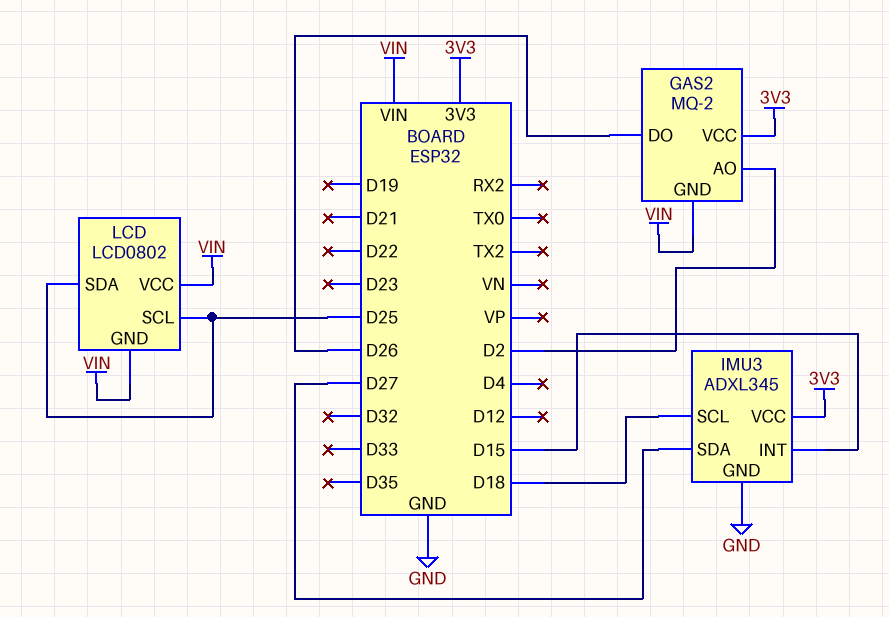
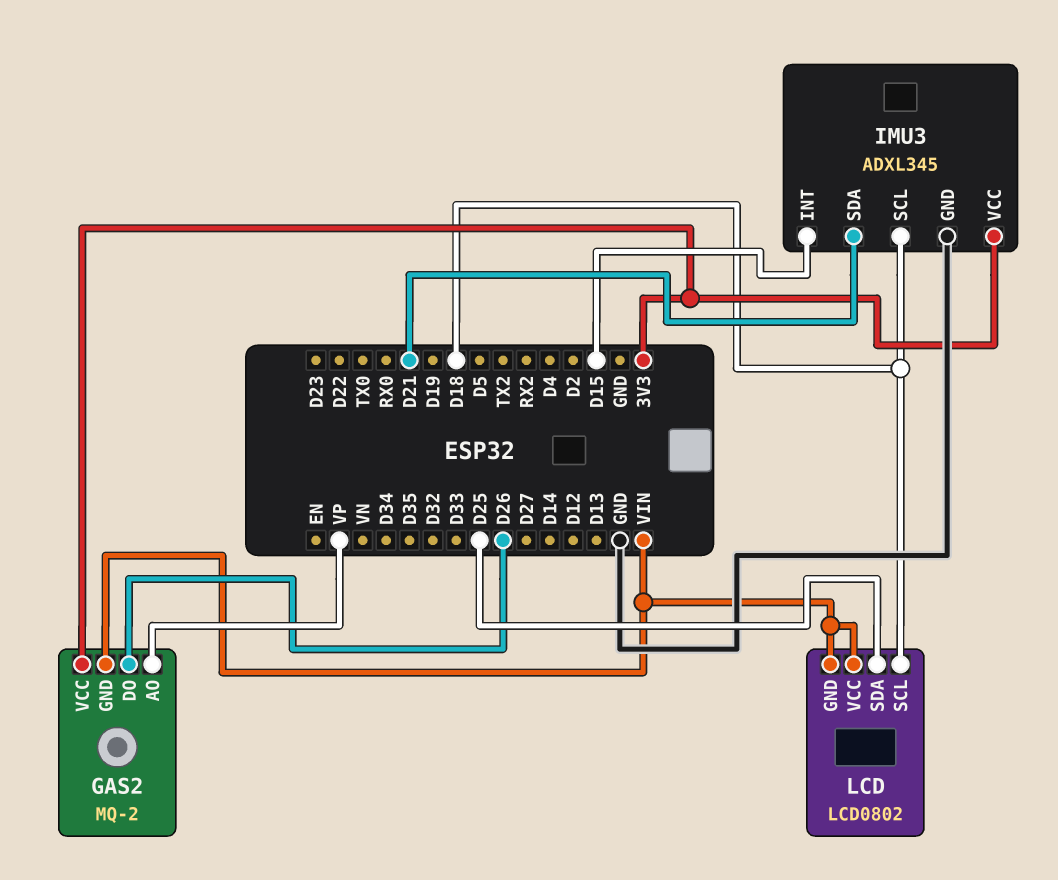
GAS2 pin AO: D2 -> VP
IMU3 pin SDA: D27 -> D21
LCD pin SCL: D25 -> D18

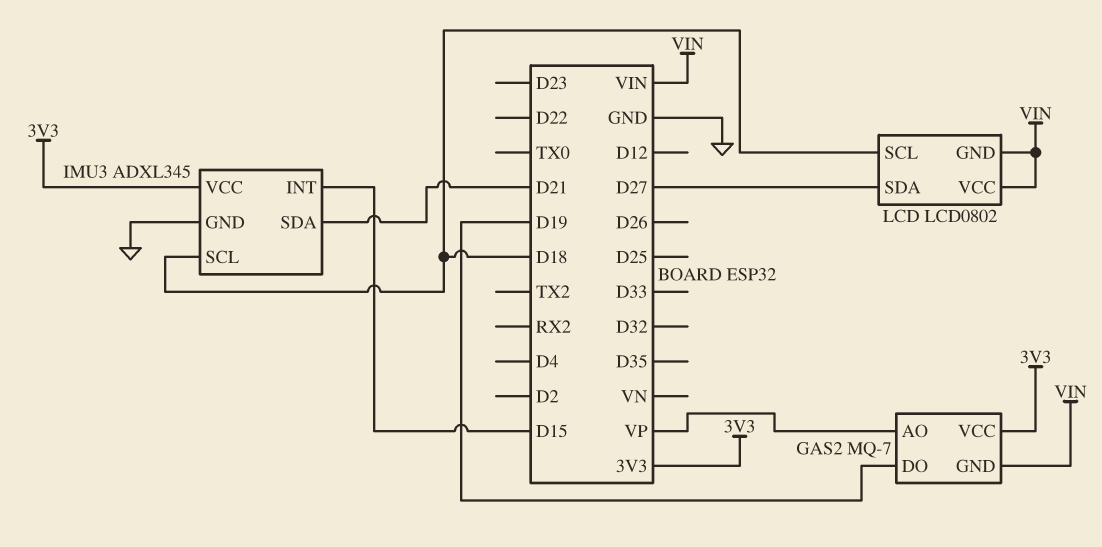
GAS2: MQ-2 -> MQ-7
GAS2 pin DO: D26 -> D19
LCD pin SDA: D25 -> D27

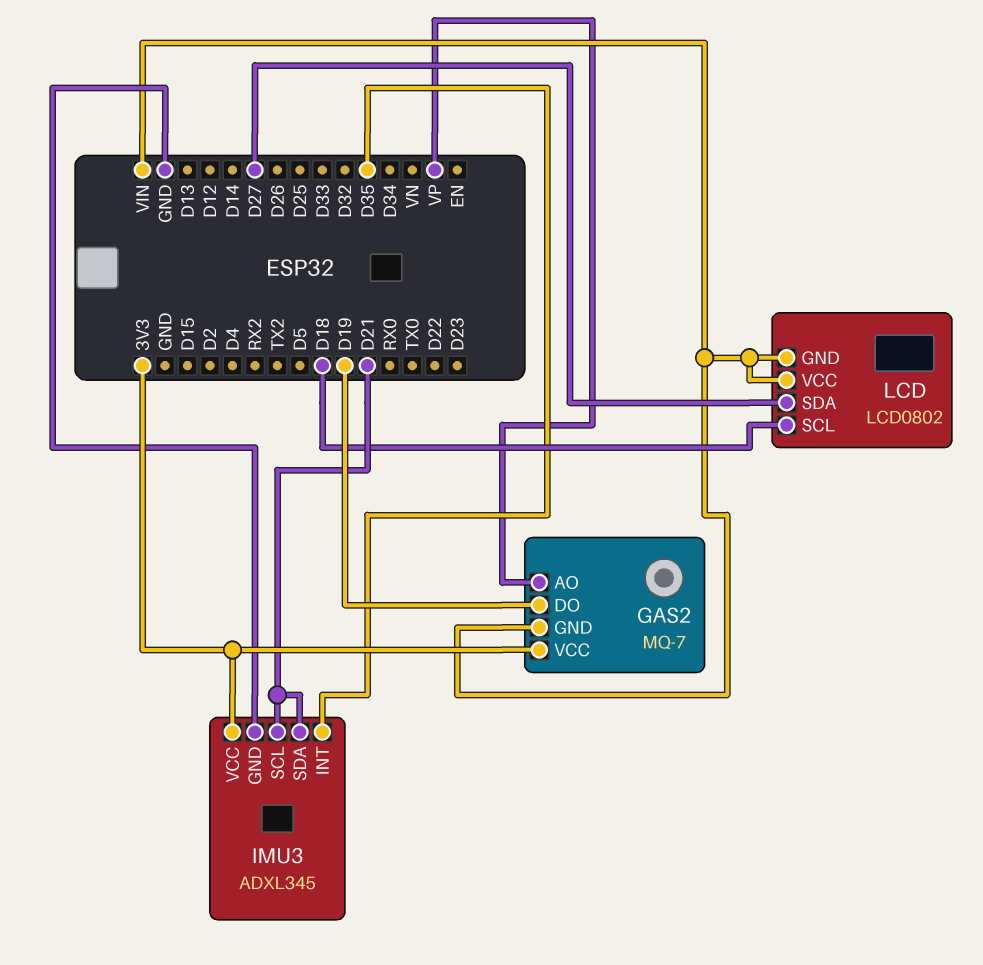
IMU3 pin INT: D15 -> D35
IMU3 pin SCL: D18 -> D21

